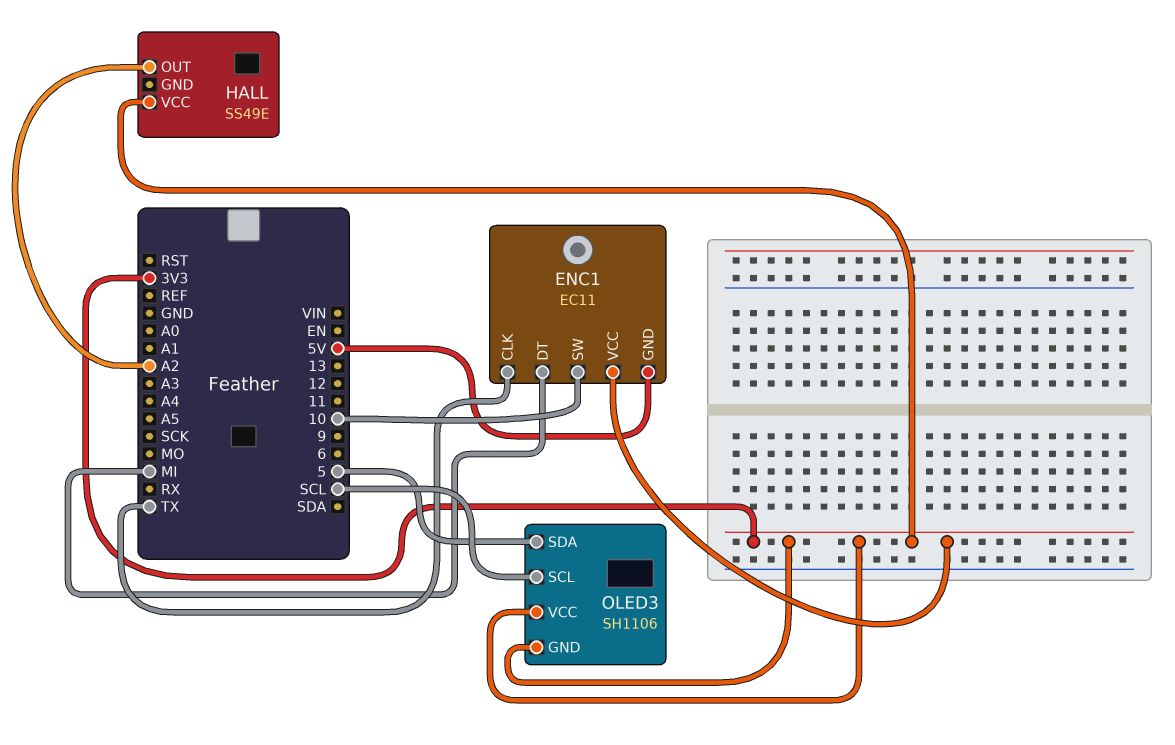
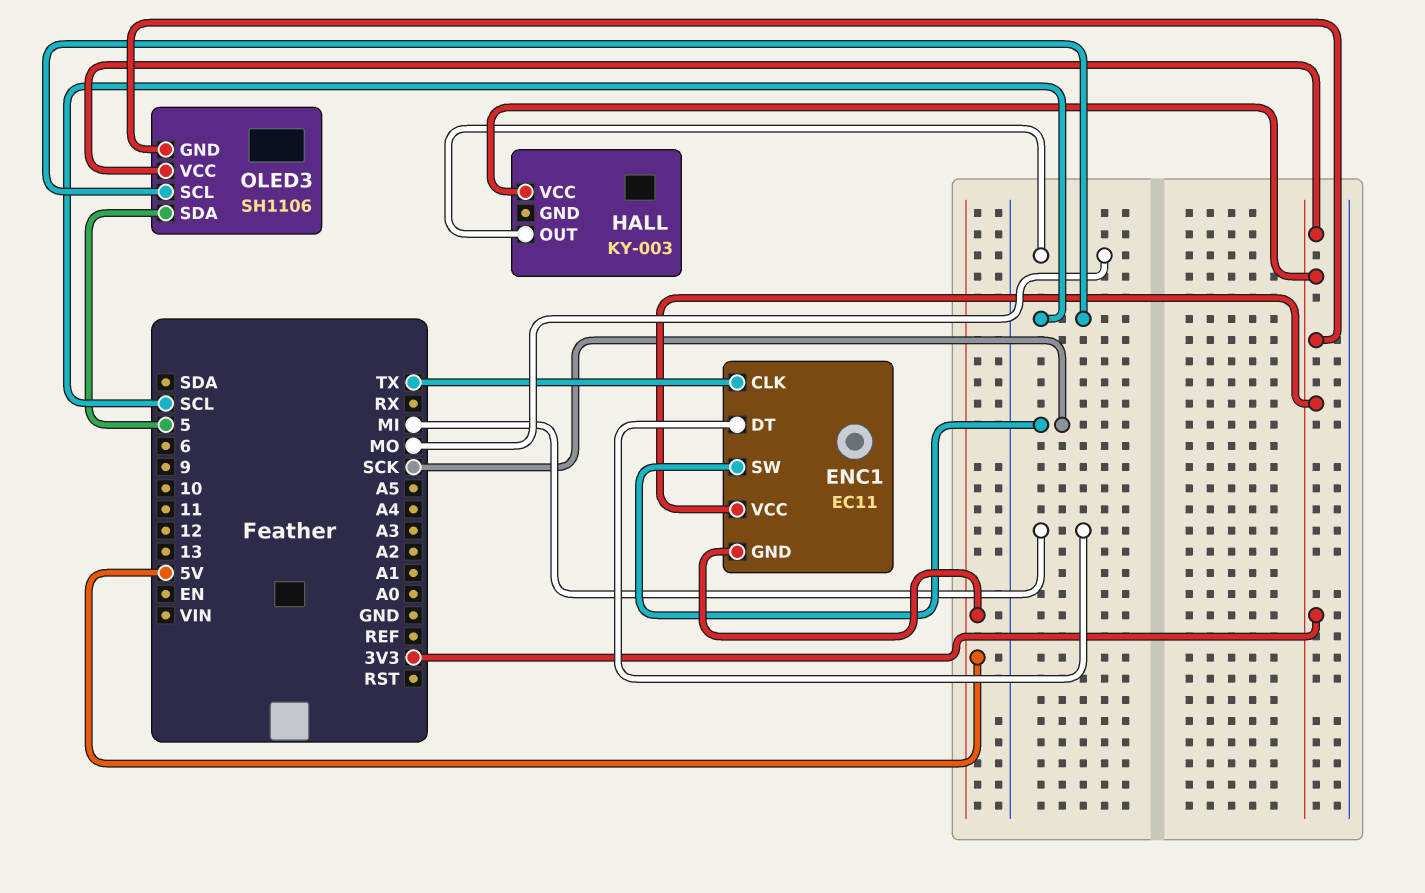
ENC1 pin SW: 10 -> SCK
HALL: SS49E -> KY-003
HALL pin OUT: A2 -> MO

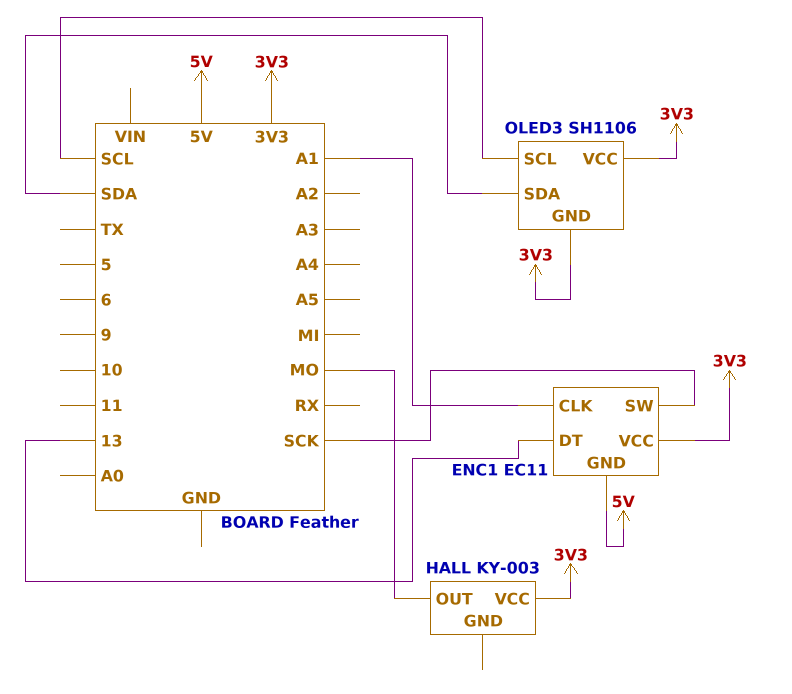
ENC1 pin CLK: TX -> A1
ENC1 pin DT: MI -> 13
OLED3 pin SDA: 5 -> SDA

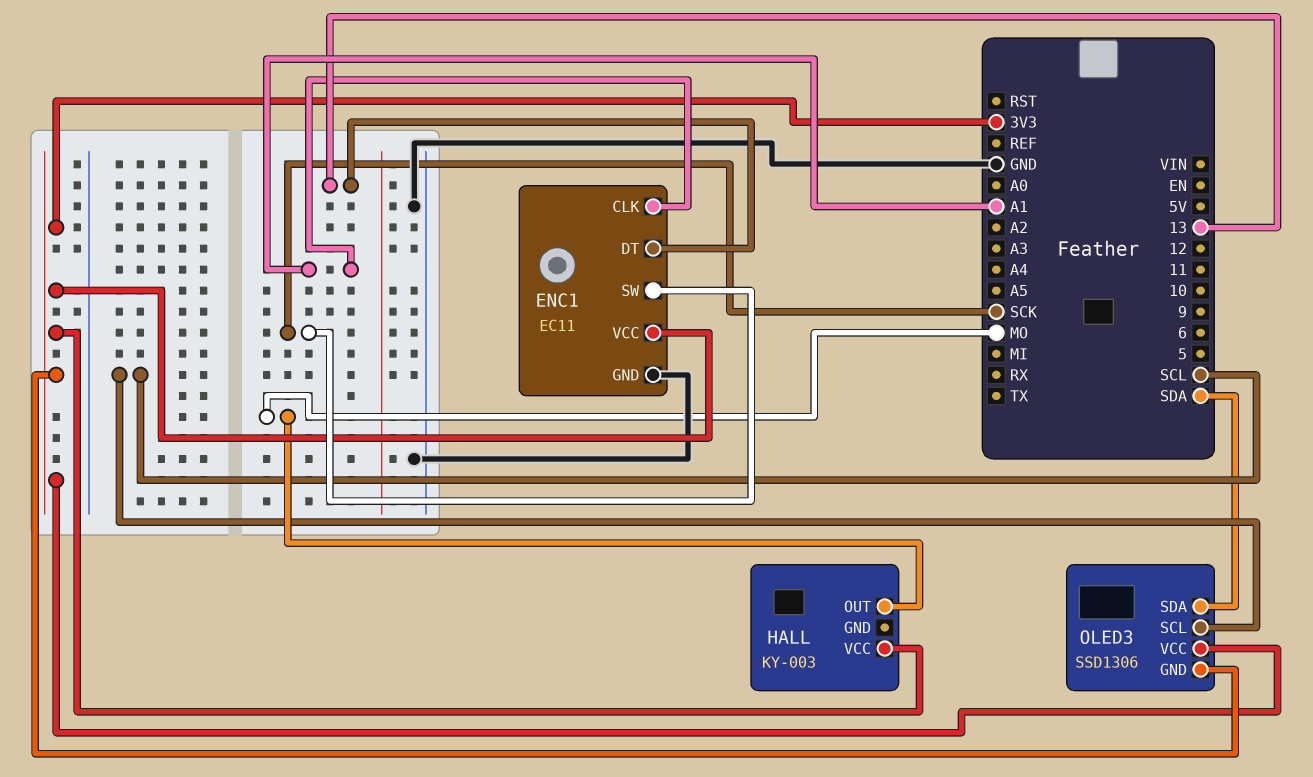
ENC1 pin GND: 5V -> GND
OLED3: SH1106 -> SSD1306

